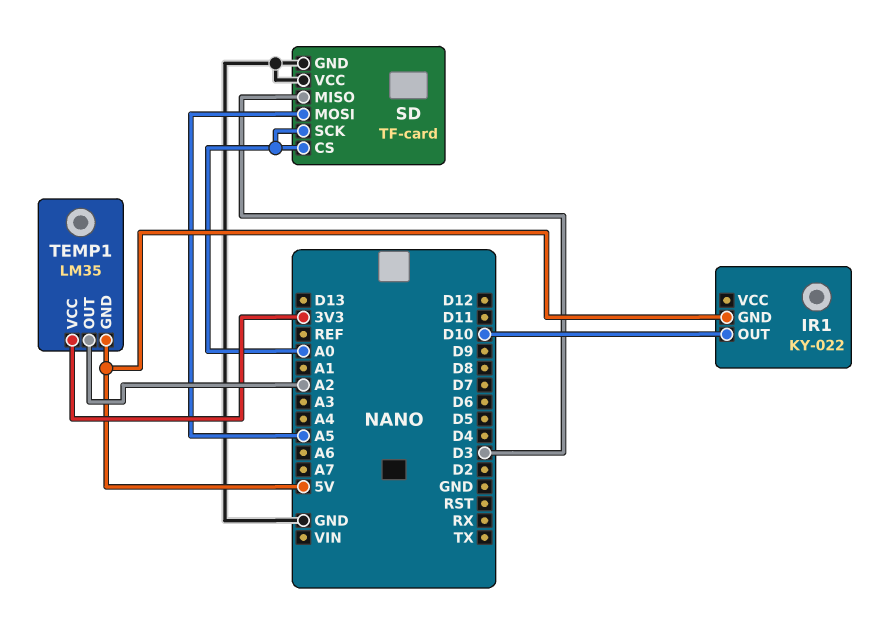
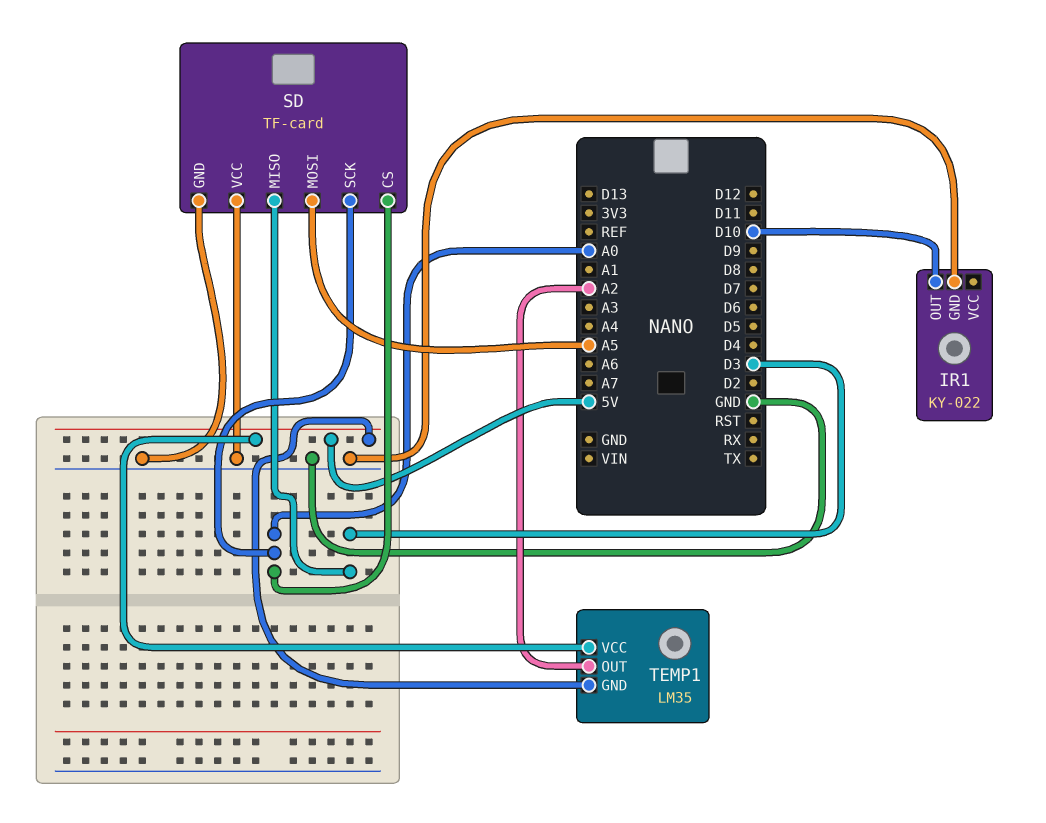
IR1 pin GND: 5V -> GND
TEMP1 pin VCC: 3V3 -> 5V

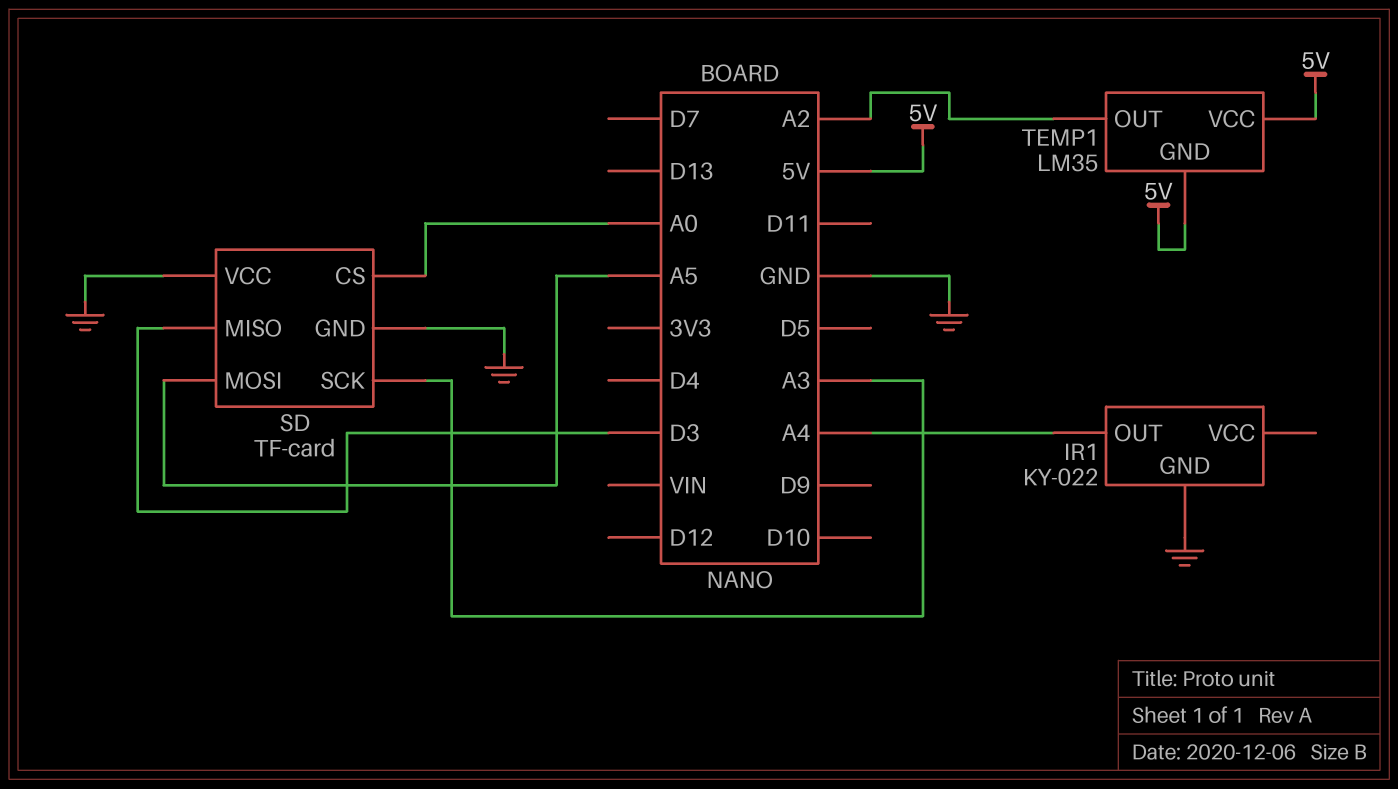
IR1 pin OUT: D10 -> A4
SD pin SCK: A0 -> A3

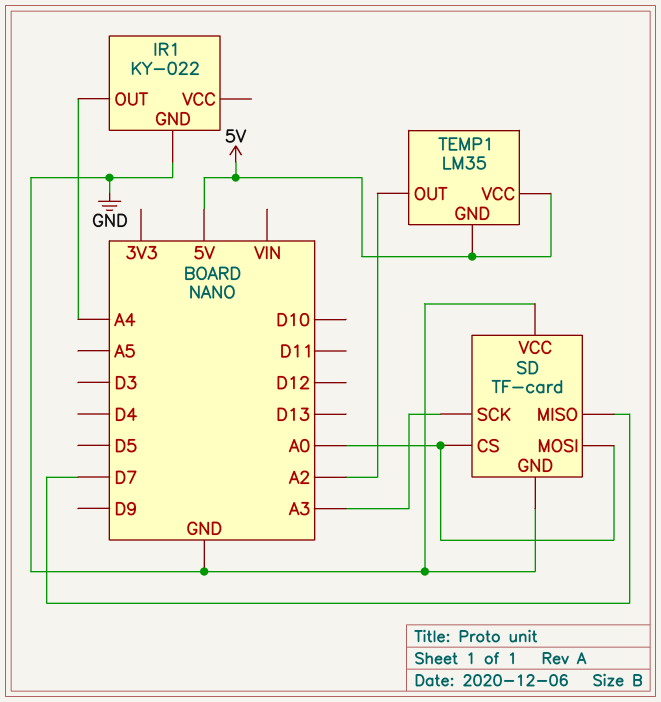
SD pin MISO: D3 -> D7
SD pin MOSI: A5 -> A0

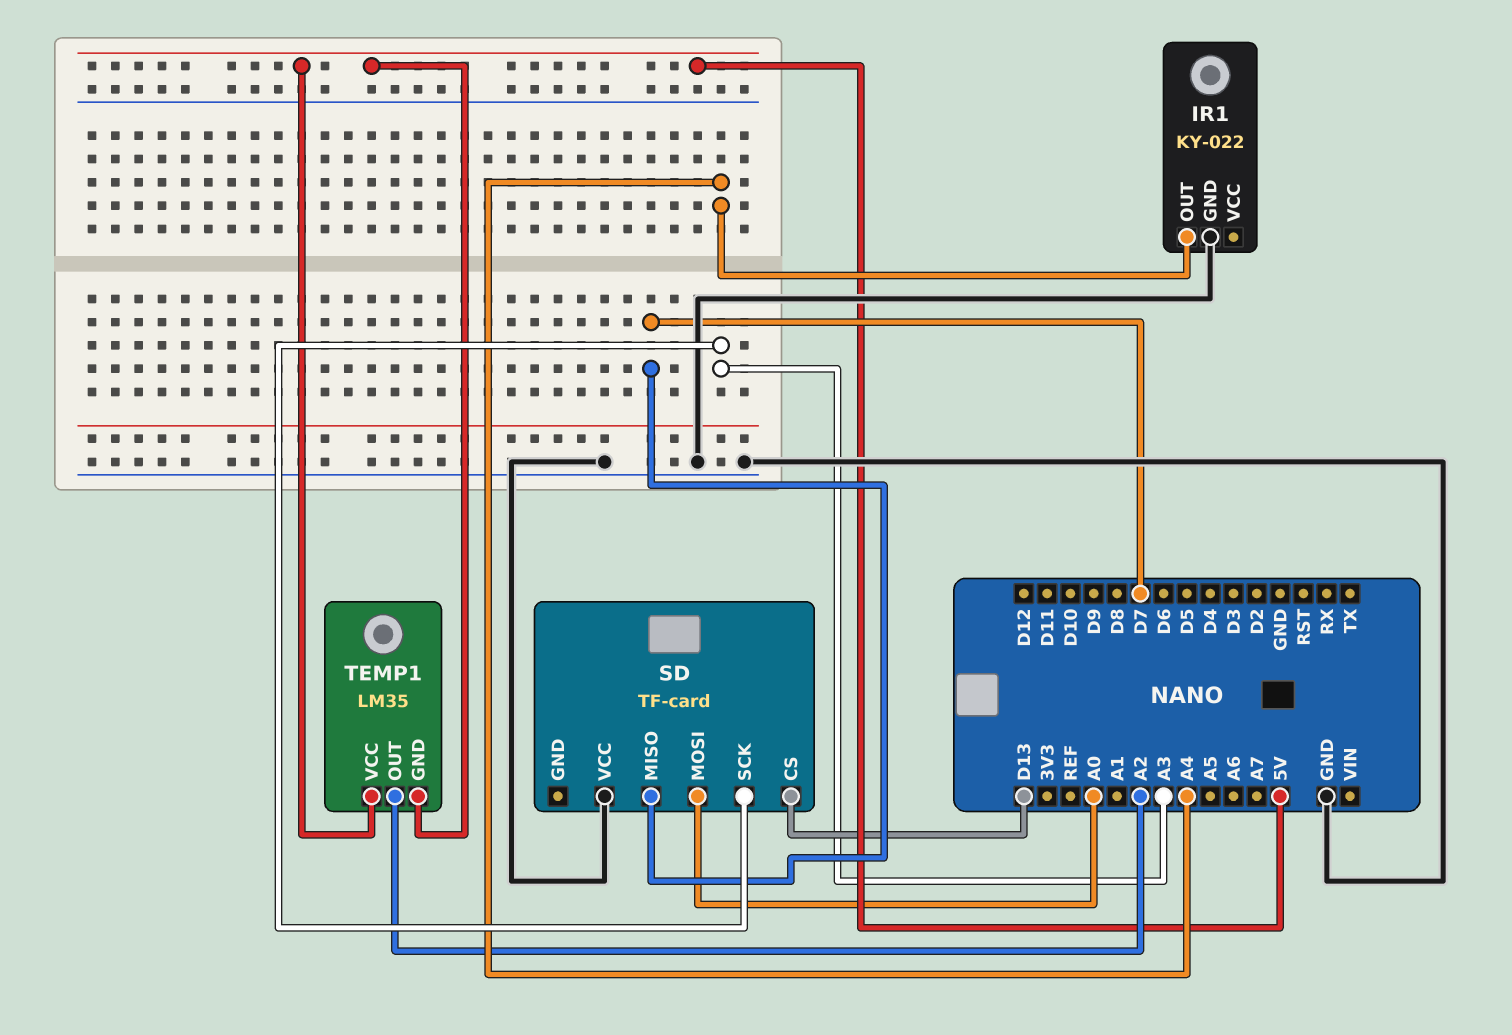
SD pin CS: A0 -> D13
SD pin GND: GND -> none

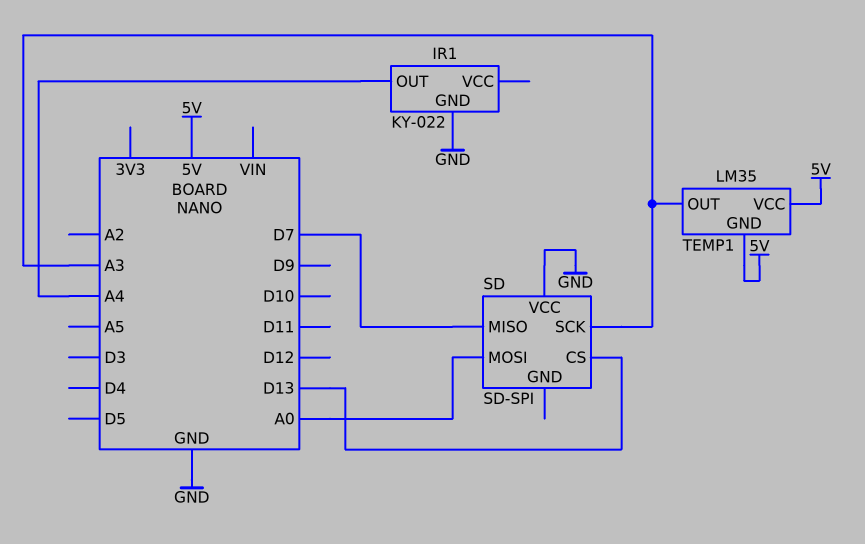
SD: TF-card -> SD-SPI
TEMP1 pin OUT: A2 -> A3

